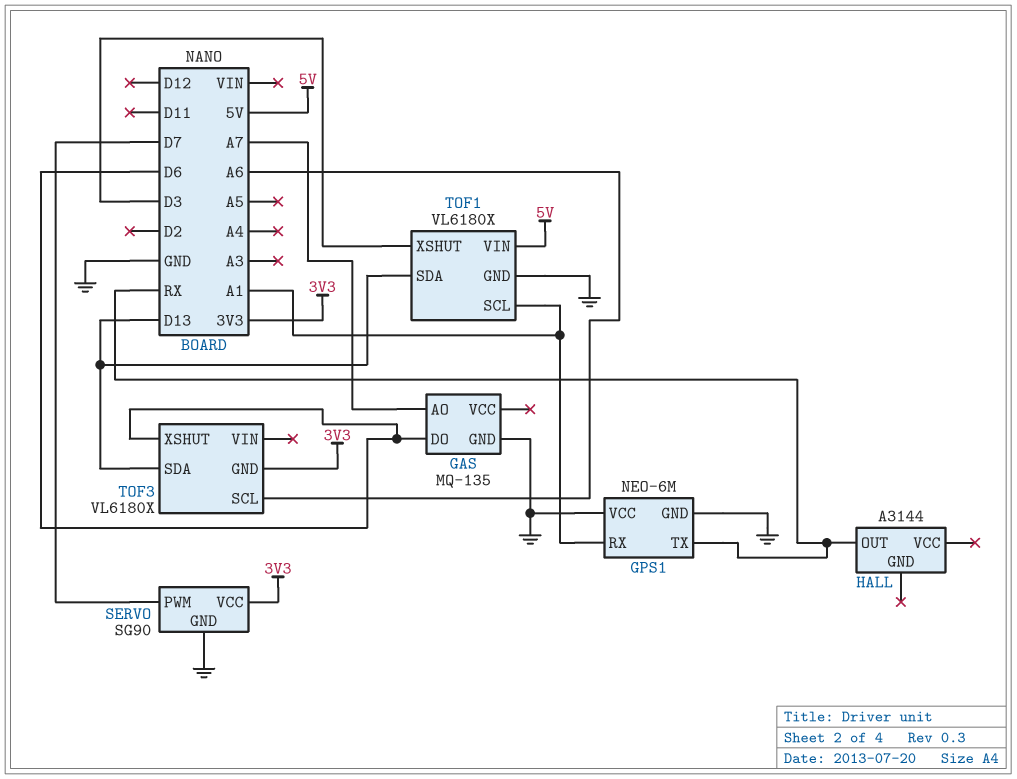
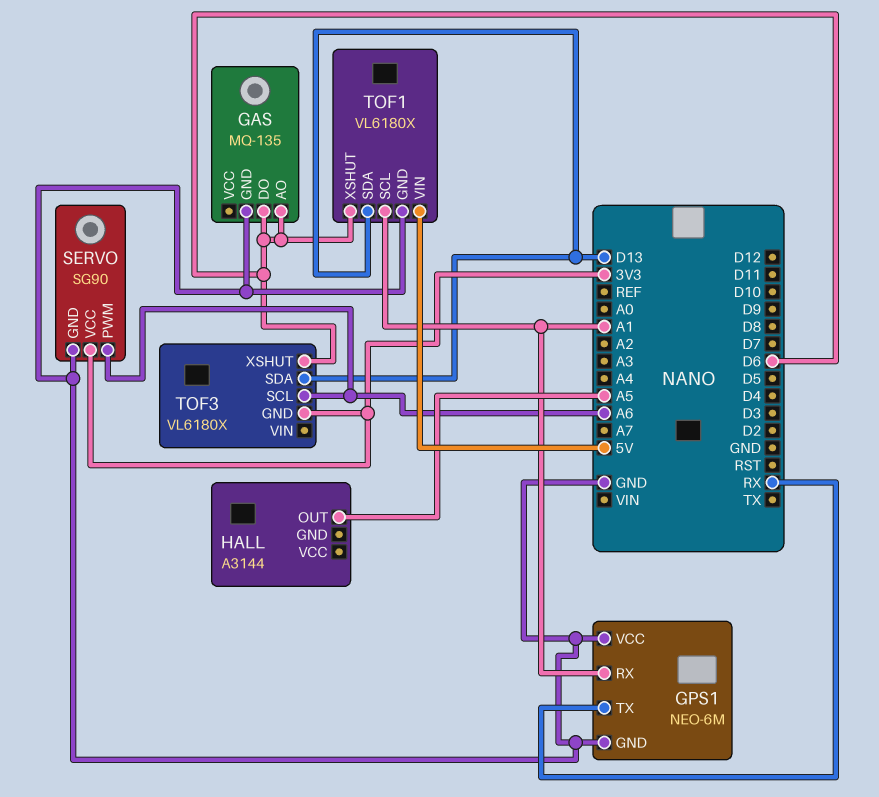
GAS pin AO: A7 -> D6
HALL pin OUT: RX -> A5
SERVO pin PWM: D7 -> A6
TOF1 pin XSHUT: D3 -> D6

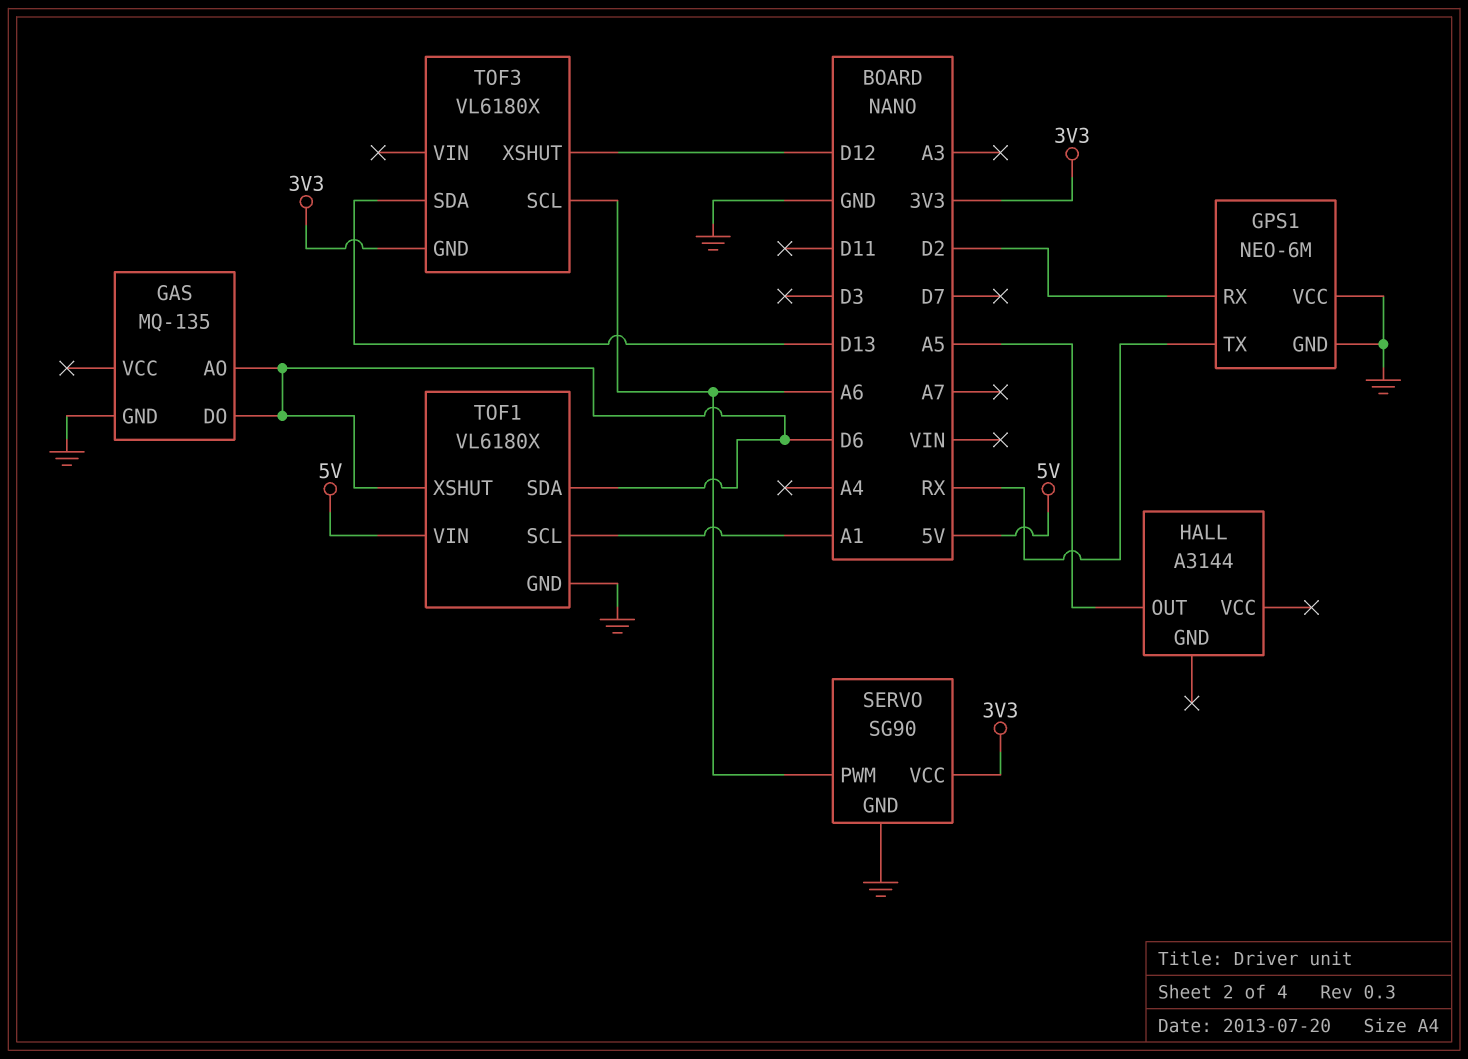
GPS1 pin RX: A1 -> D2
TOF1 pin SDA: D13 -> D6
TOF3 pin XSHUT: D6 -> D12

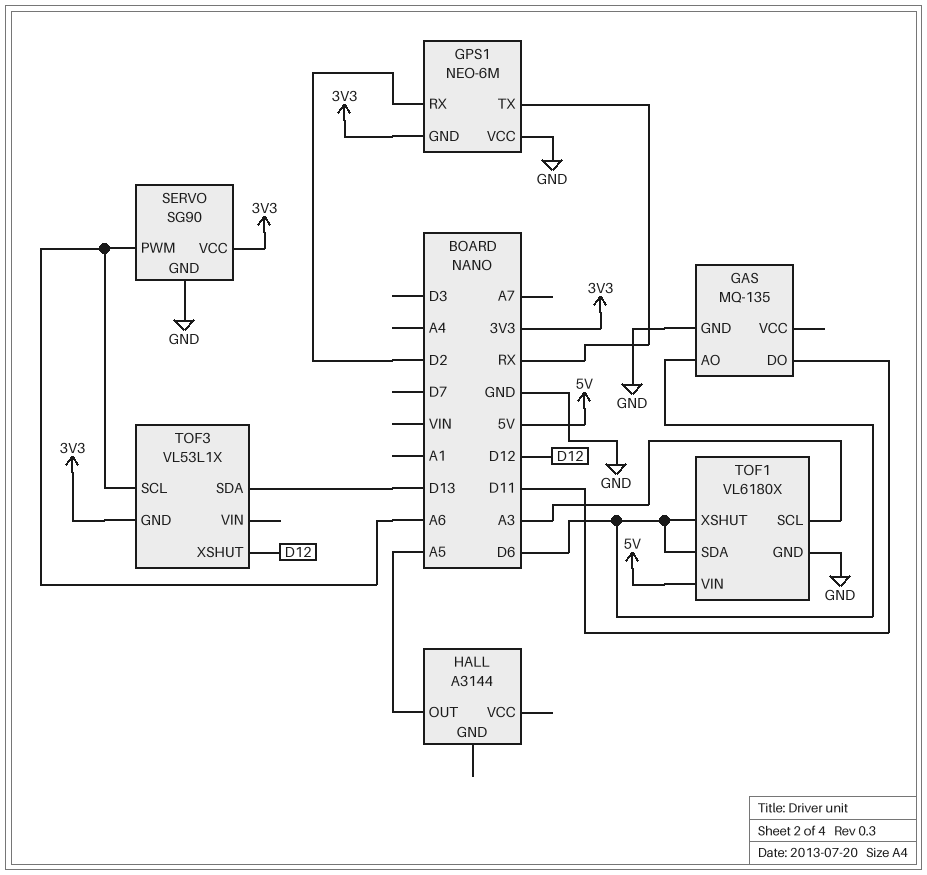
GAS pin DO: D6 -> D11
GPS1 pin GND: GND -> 3V3
TOF1 pin SCL: A1 -> A3
TOF3: VL6180X -> VL53L1X

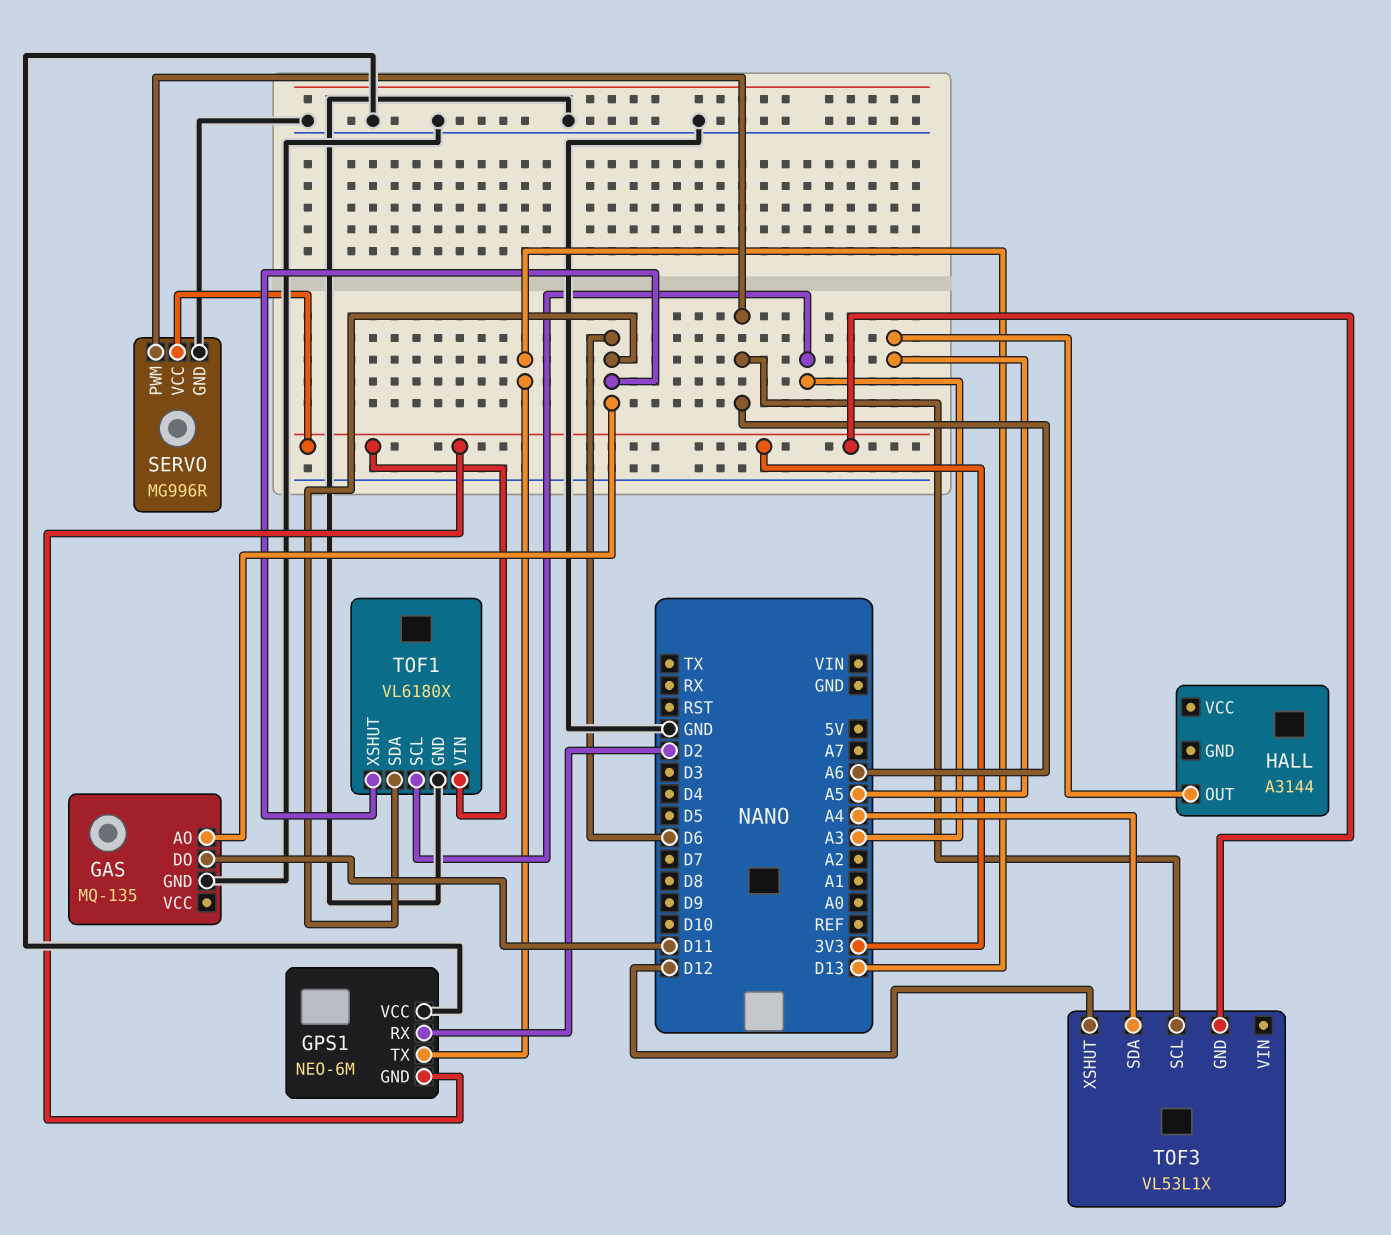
GPS1 pin TX: RX -> D13
SERVO: SG90 -> MG996R
TOF1 pin VIN: 5V -> 3V3
TOF3 pin SDA: D13 -> A4

